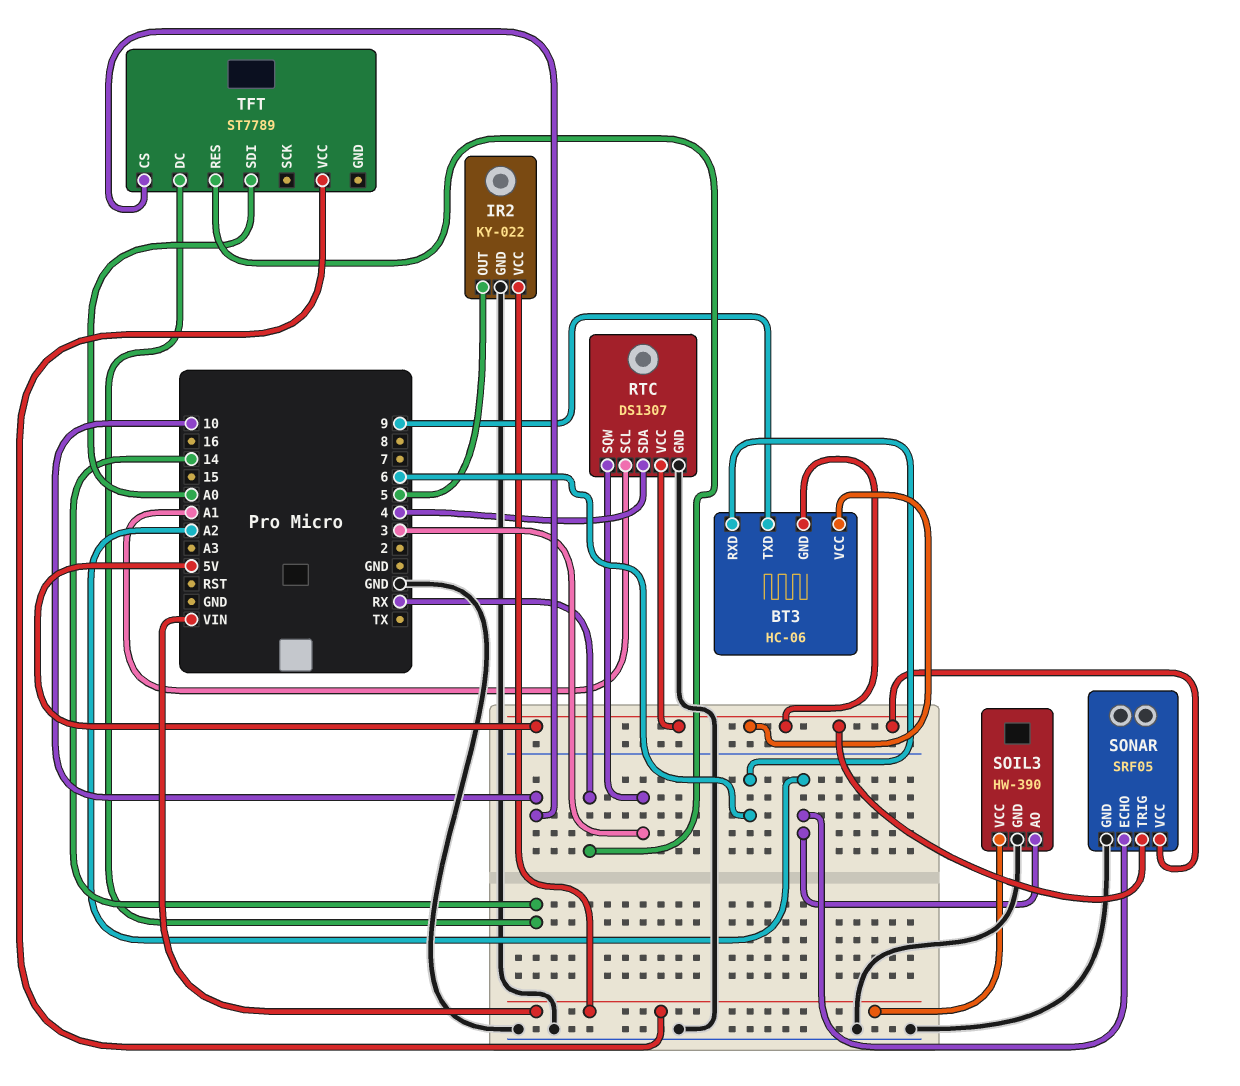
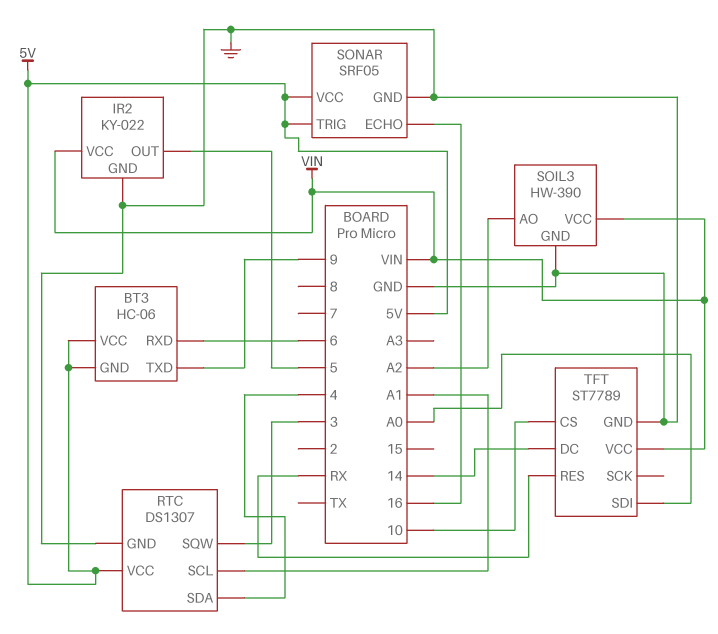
SONAR pin ECHO: A2 -> 16
TFT pin GND: none -> GND

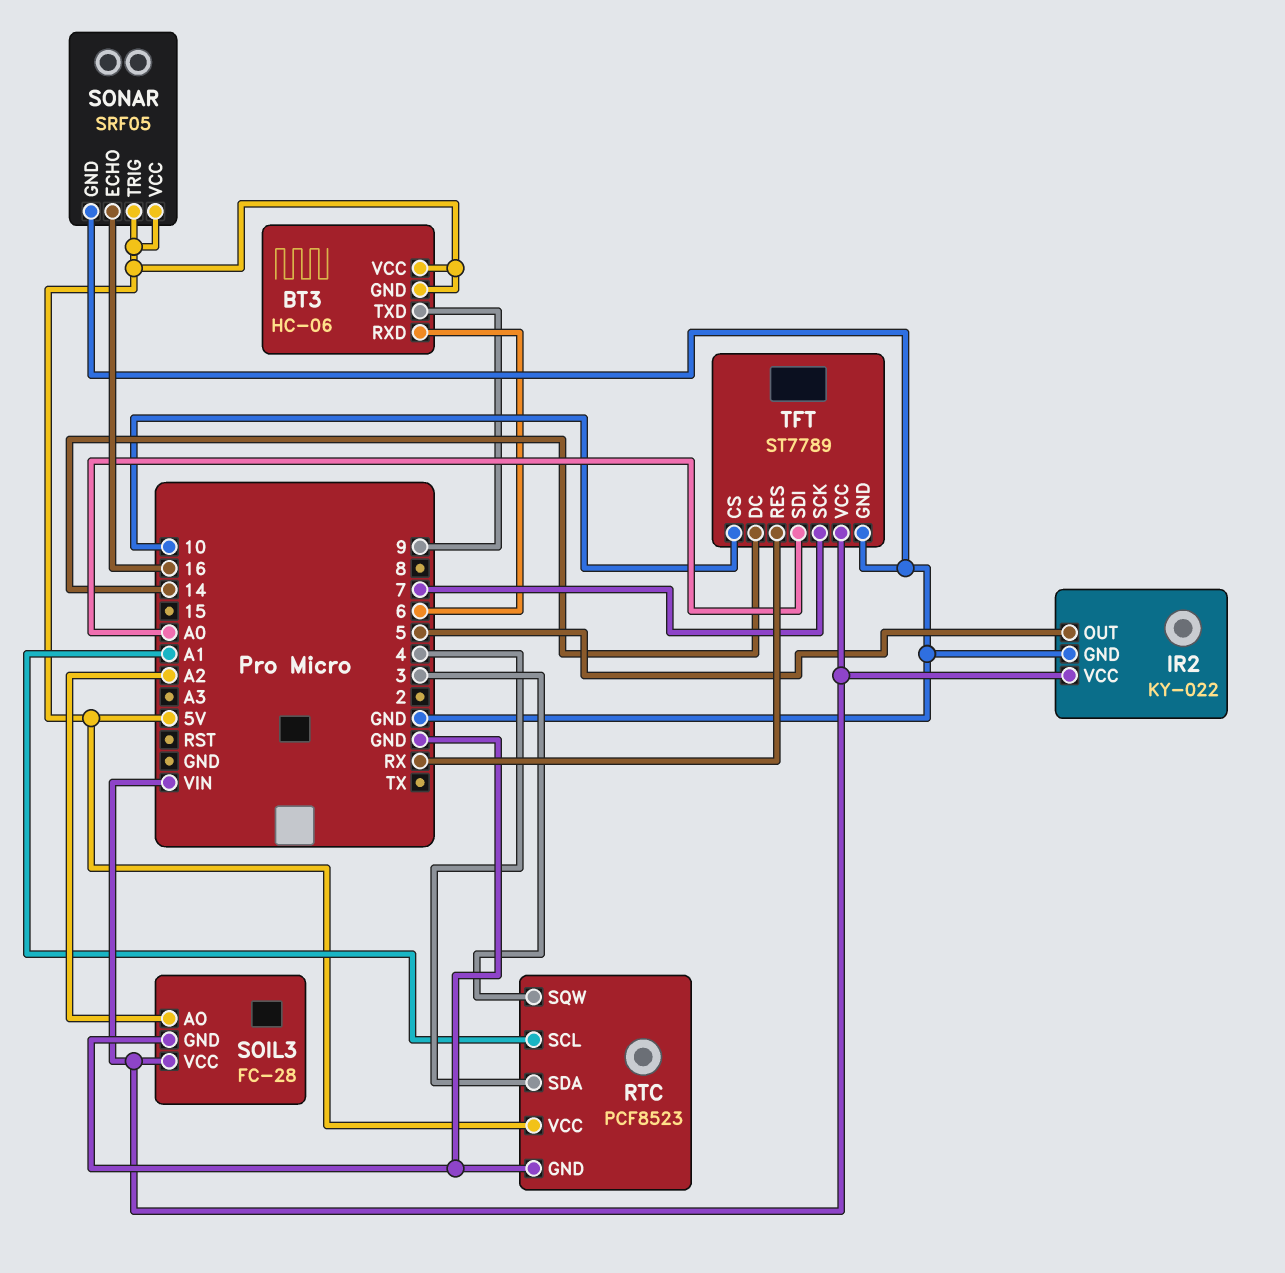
RTC: DS1307 -> PCF8523
SOIL3: HW-390 -> FC-28
TFT pin SCK: none -> 7

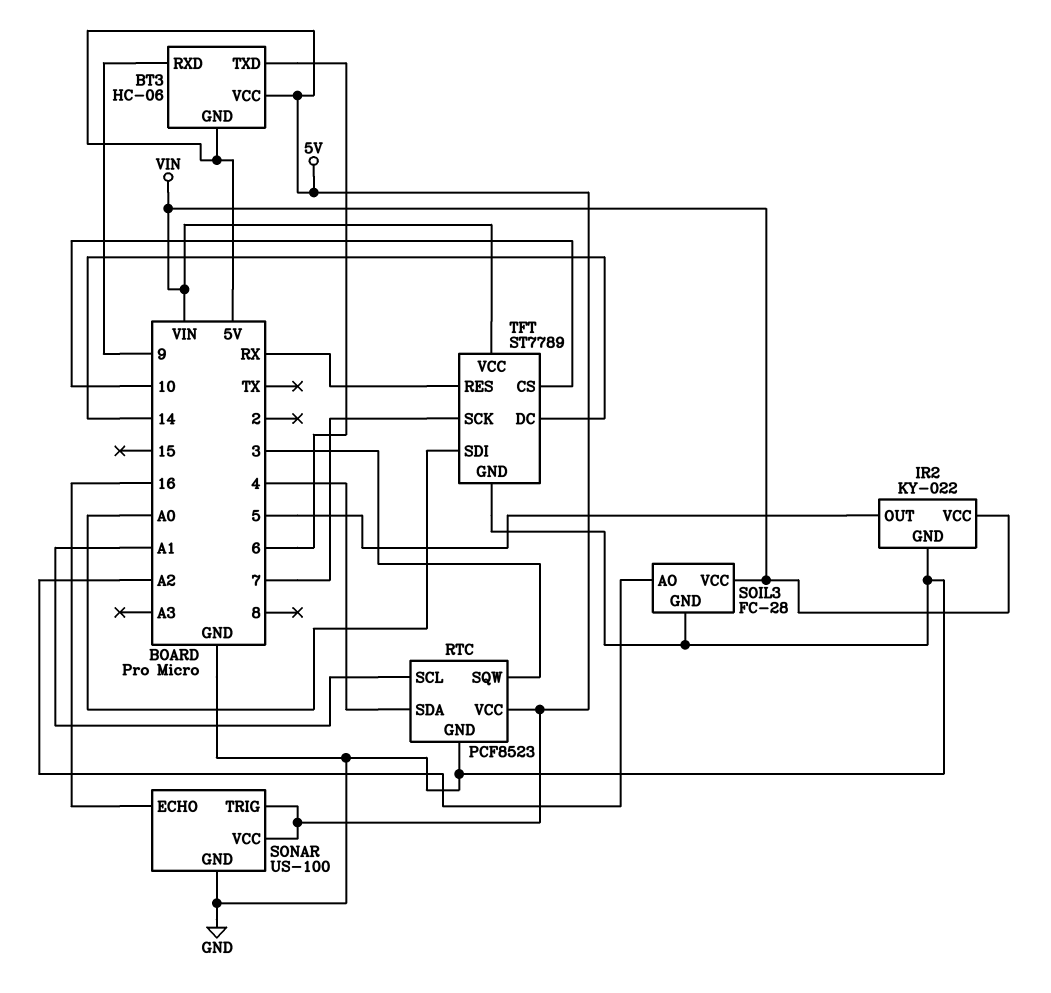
BT3 pin RXD: 6 -> 9
BT3 pin TXD: 9 -> 6
SONAR: SRF05 -> US-100

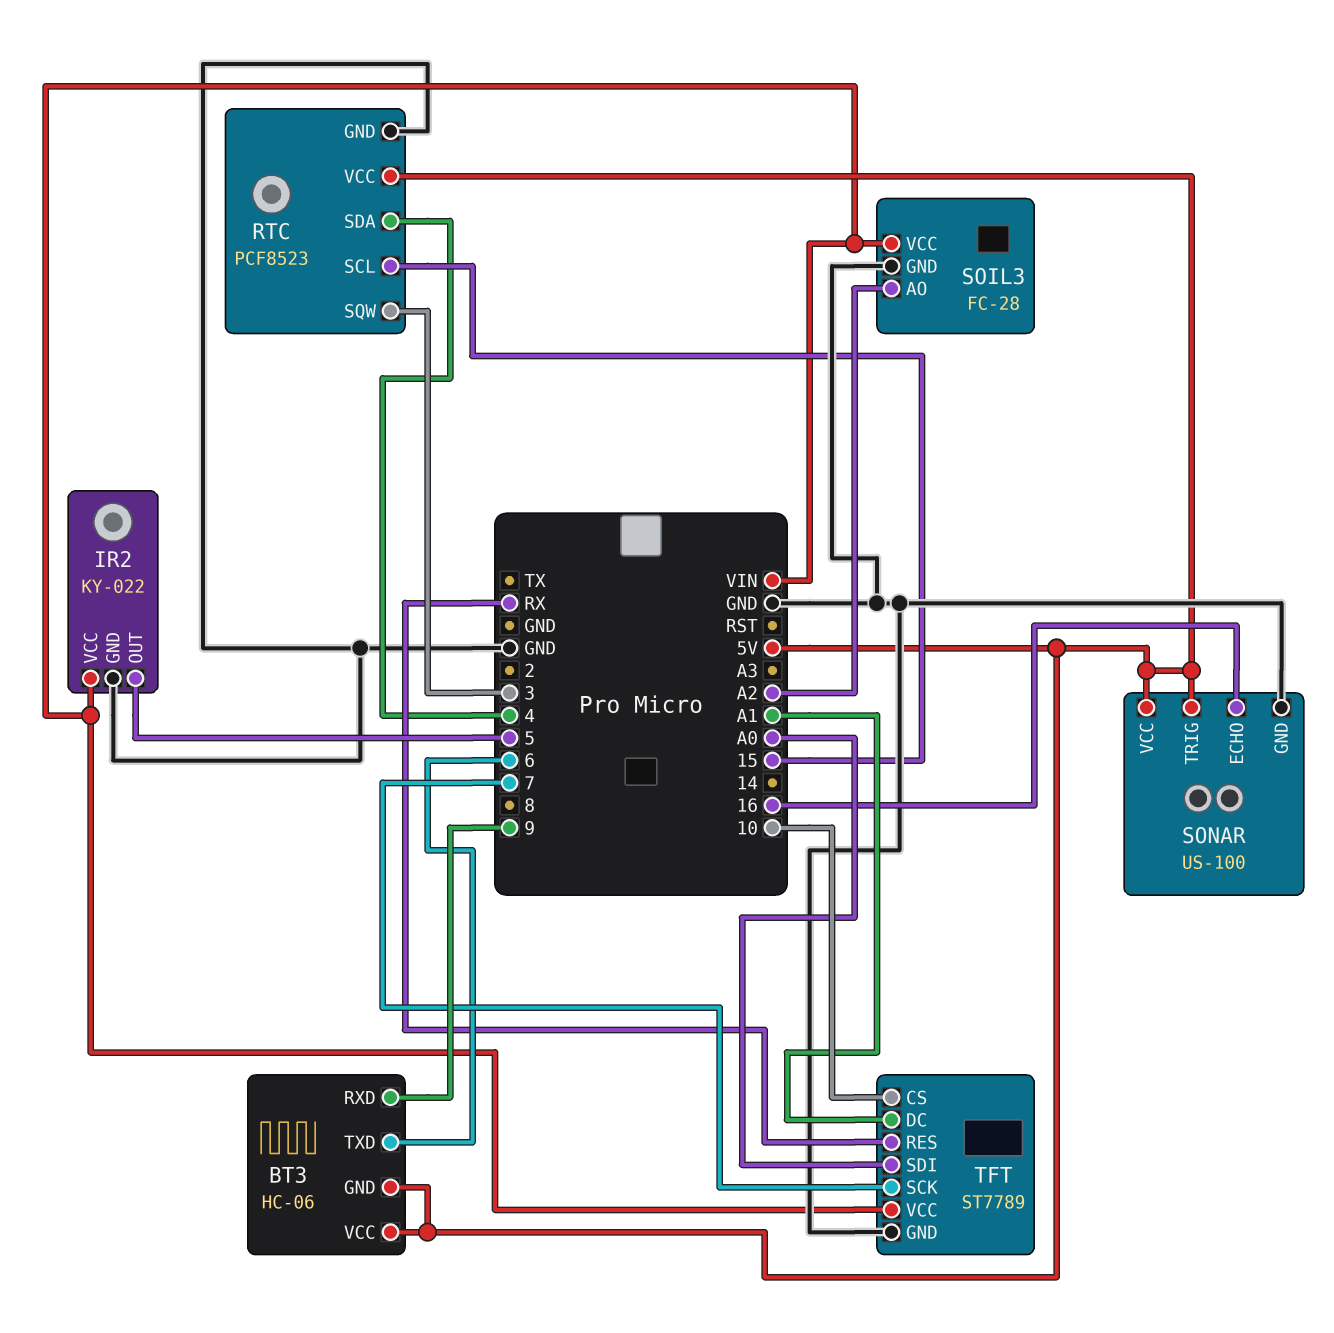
RTC pin SCL: A1 -> 15
TFT pin DC: 14 -> A1

